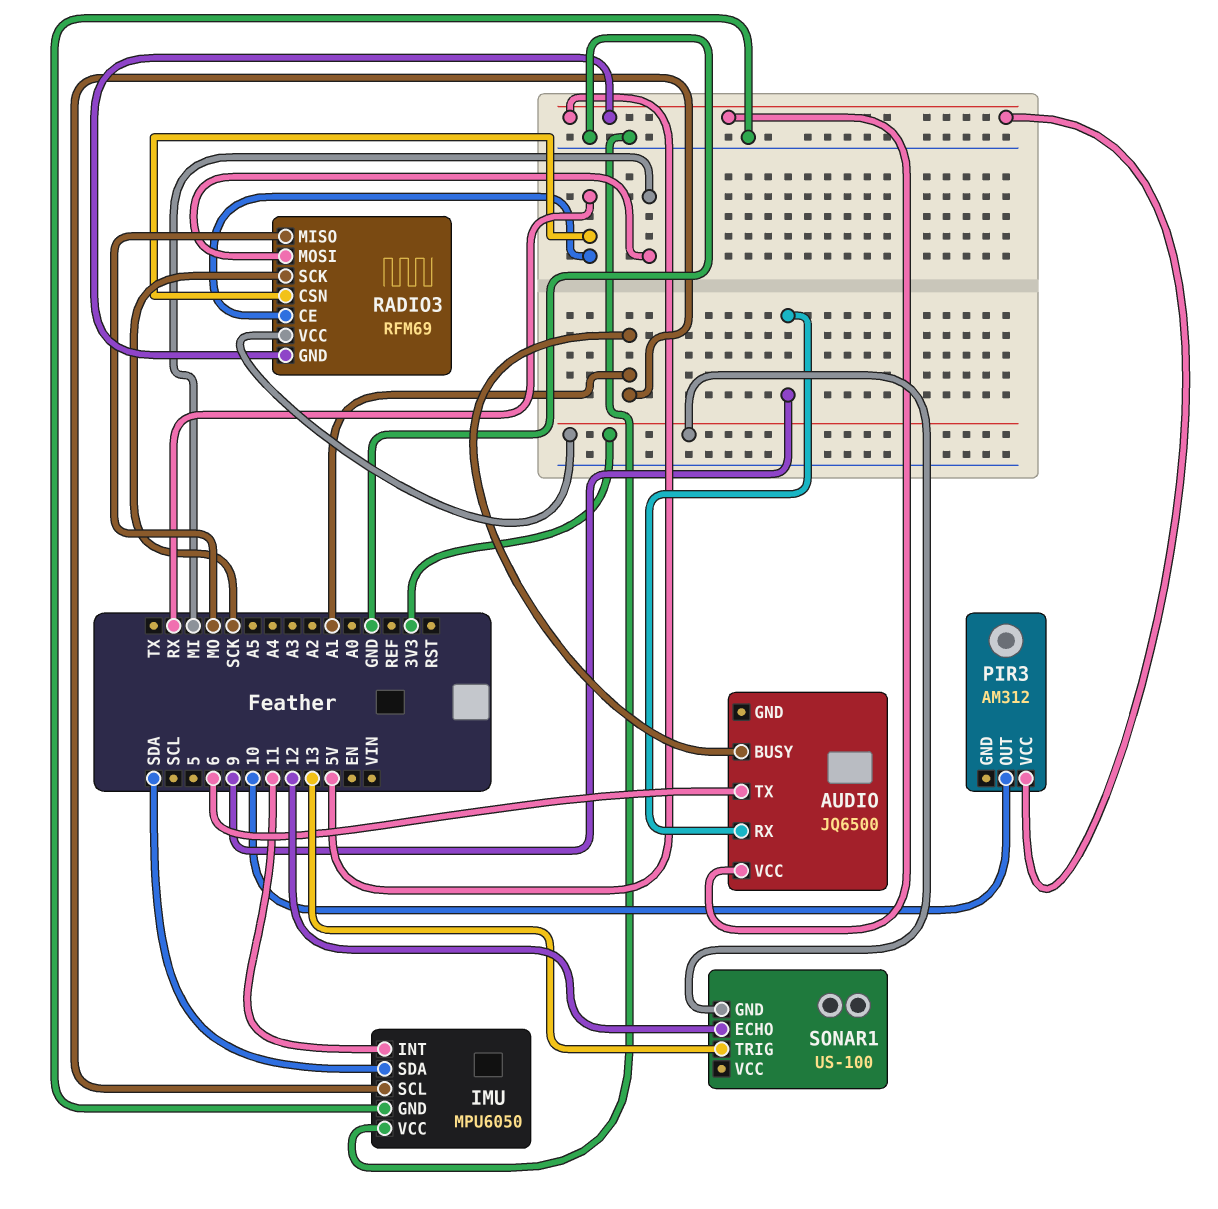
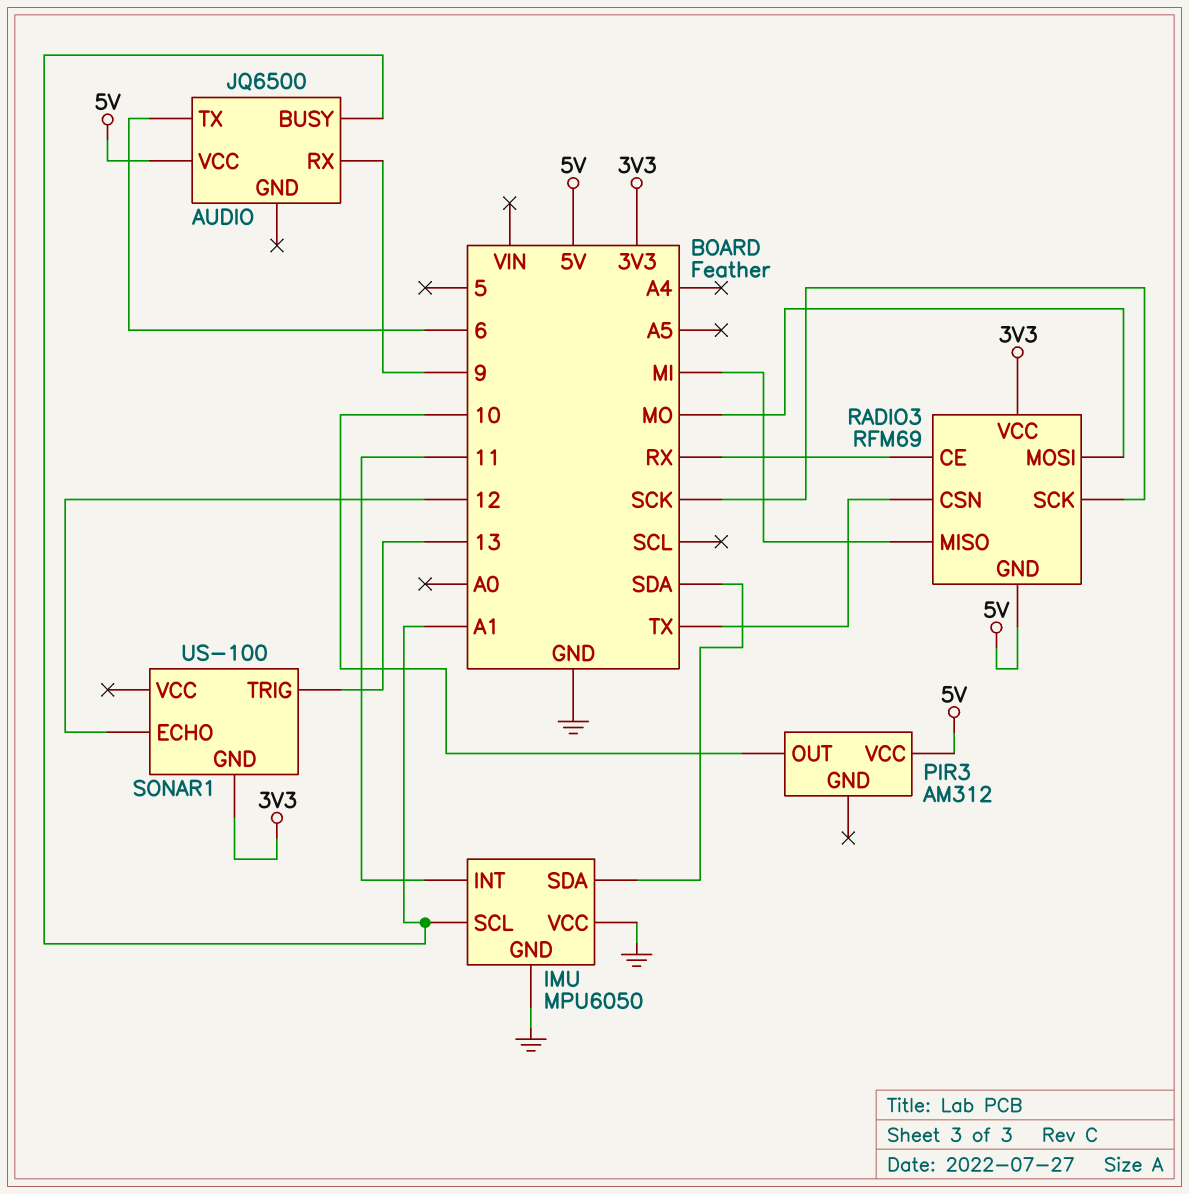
RADIO3 pin CSN: RX -> TX
RADIO3 pin MISO: MO -> MI
RADIO3 pin MOSI: MI -> MO

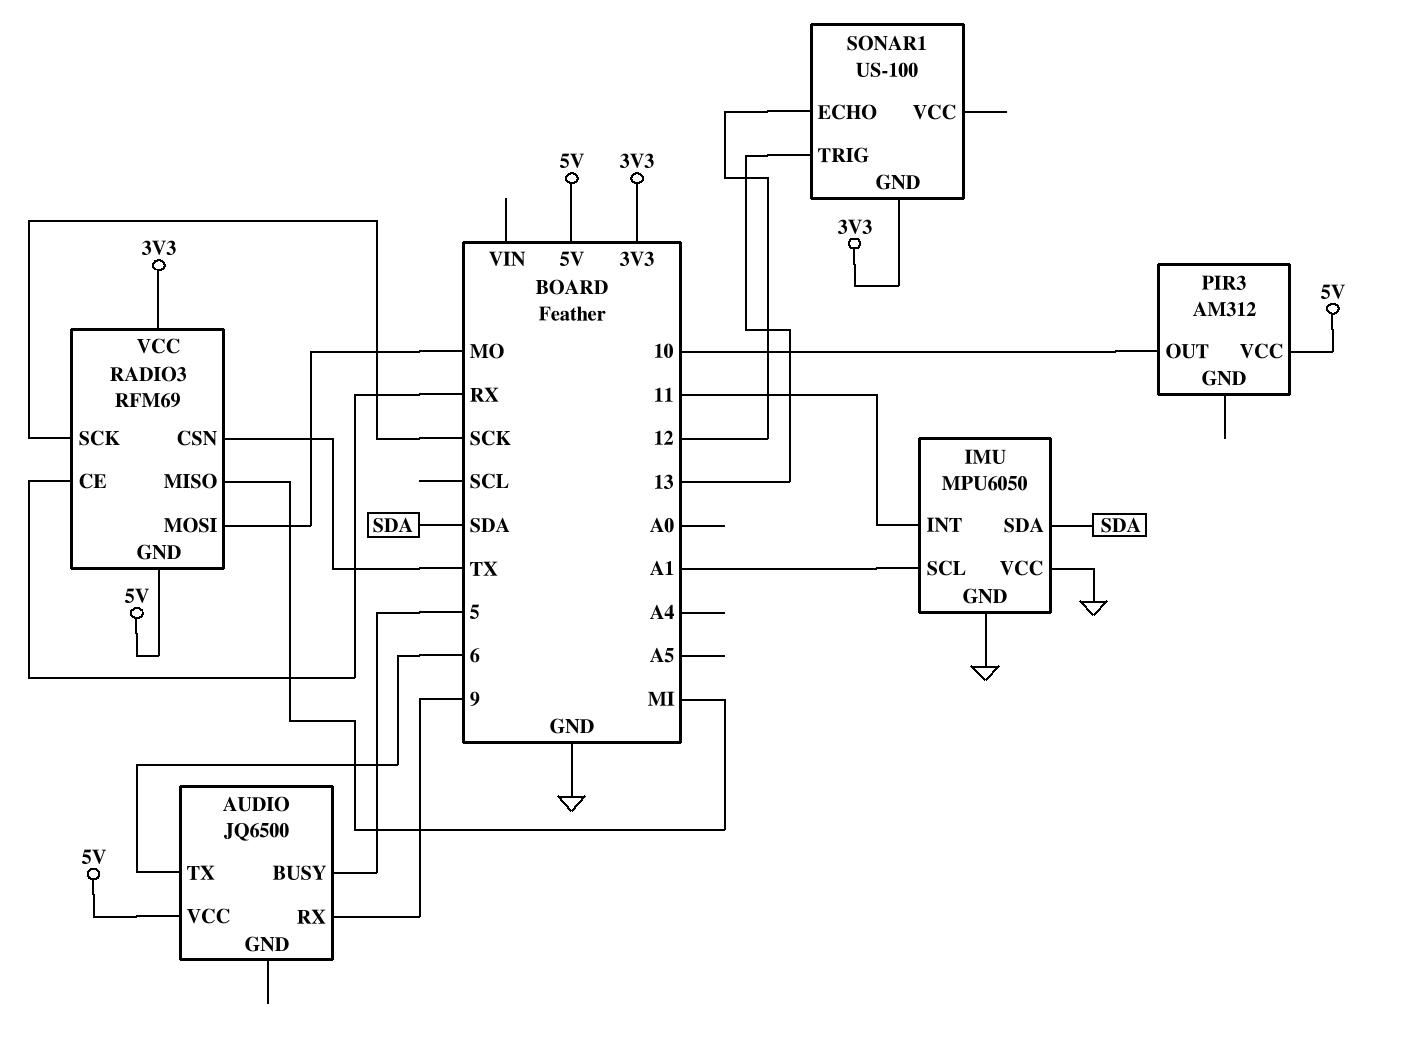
AUDIO pin BUSY: A1 -> 5

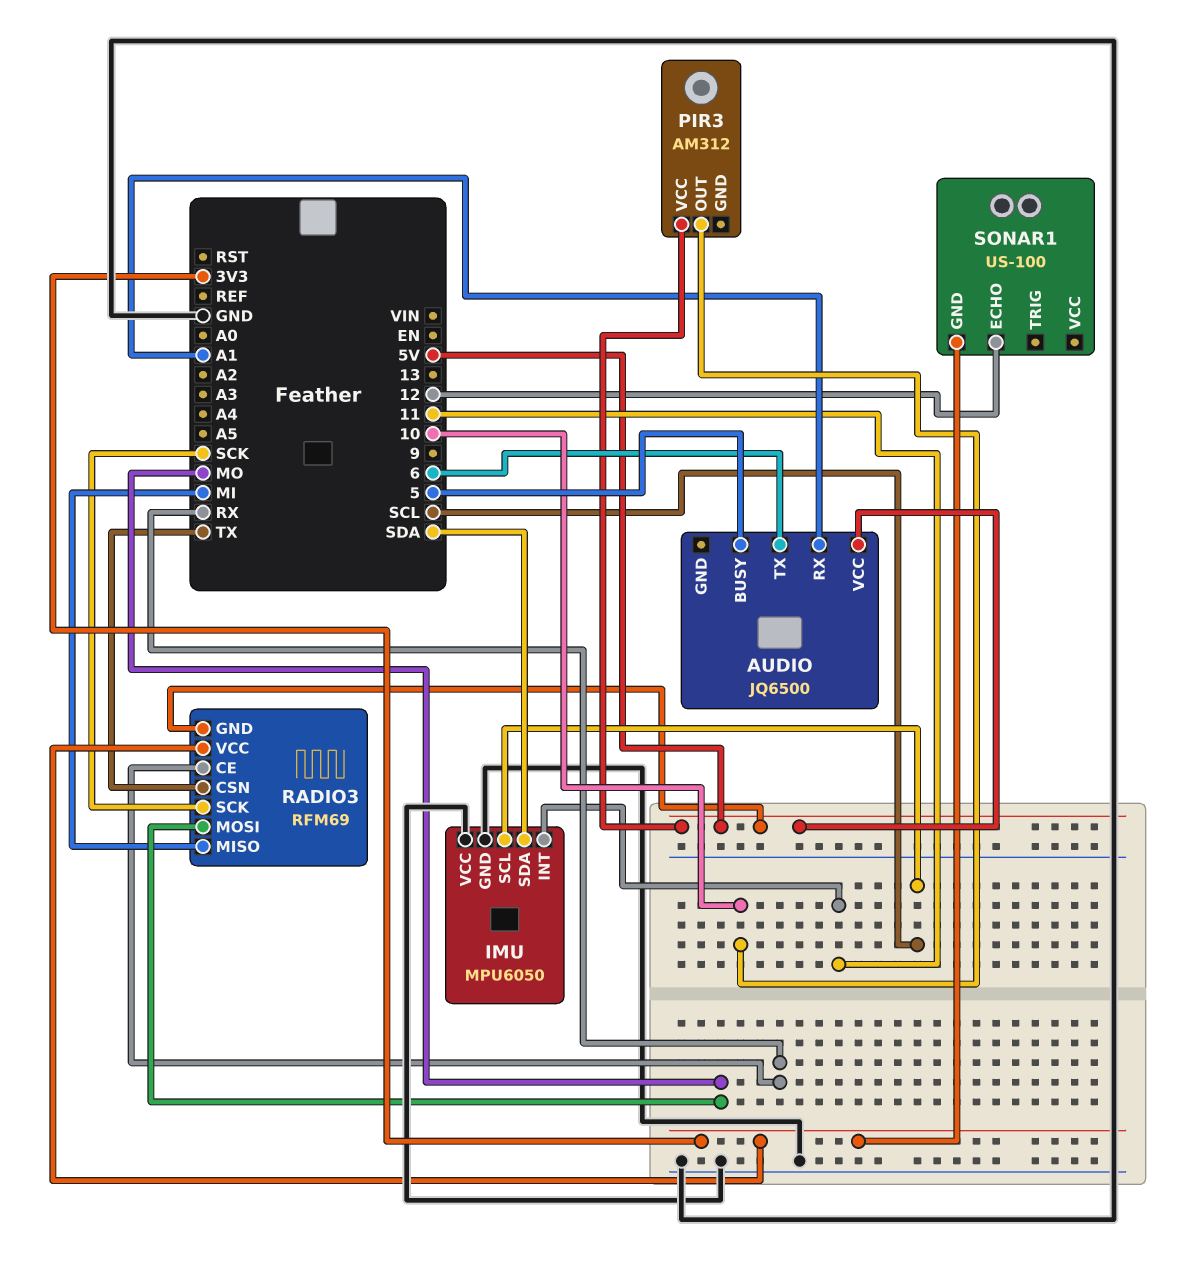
AUDIO pin RX: 9 -> A1
IMU pin SCL: A1 -> SCL
SONAR1 pin TRIG: 13 -> none

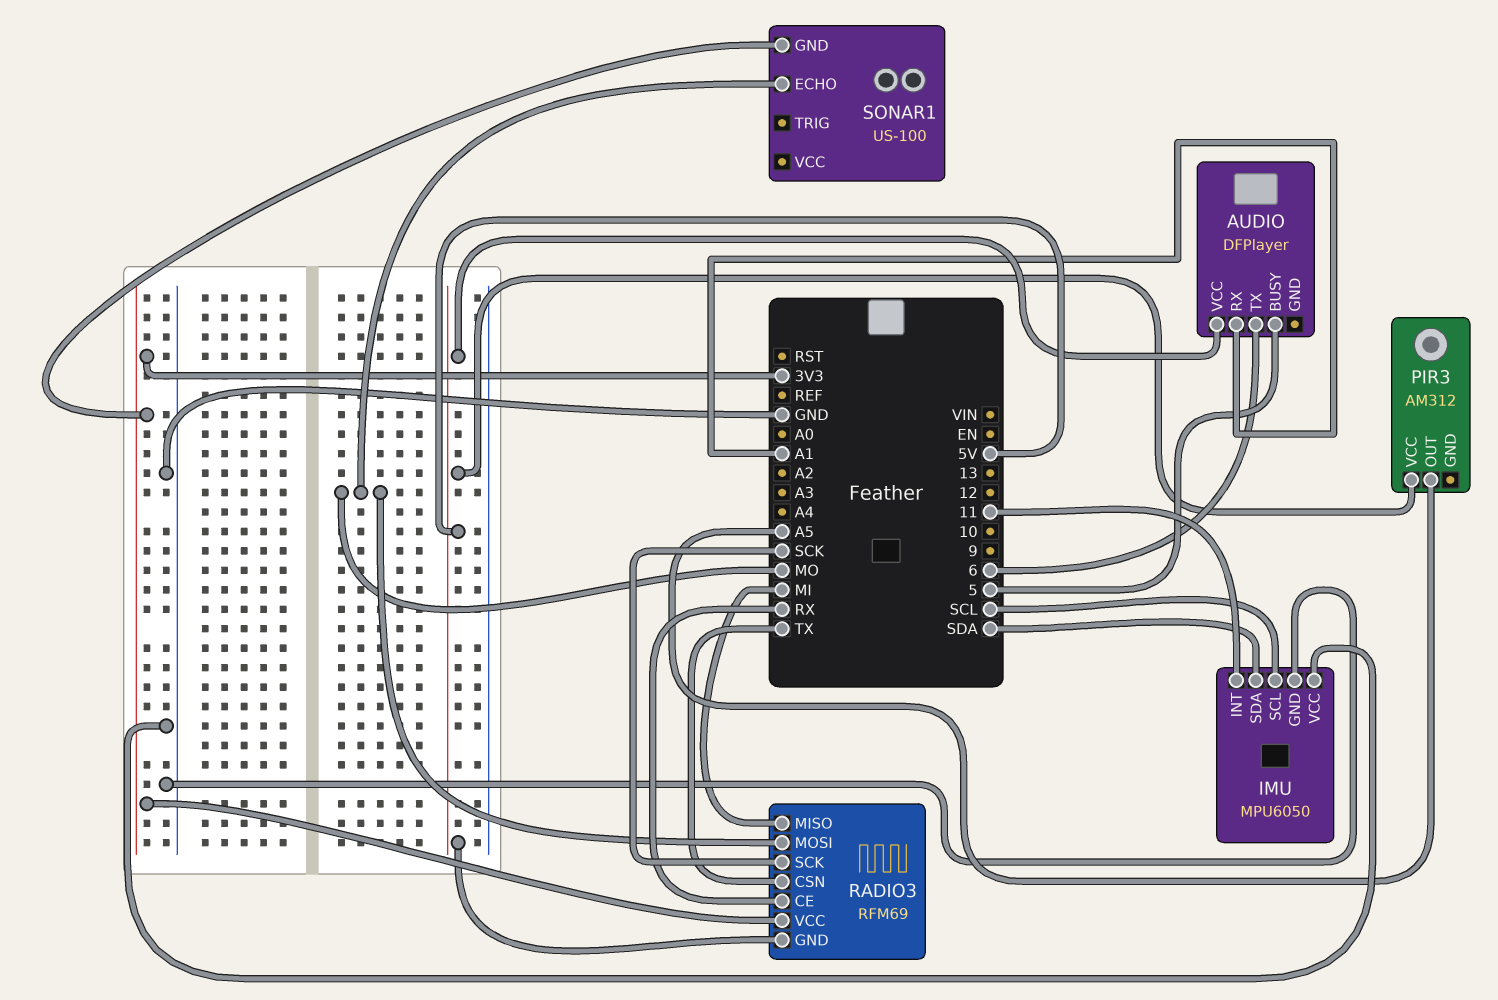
AUDIO: JQ6500 -> DFPlayer
PIR3 pin OUT: 10 -> A5
SONAR1 pin ECHO: 12 -> MO

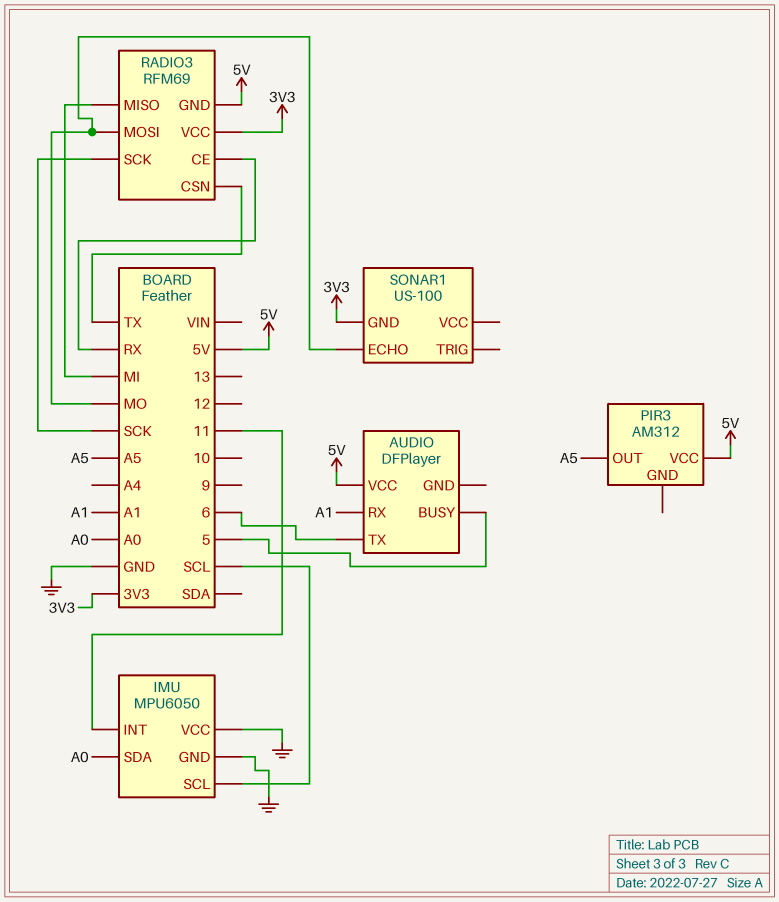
IMU pin SDA: SDA -> A0

